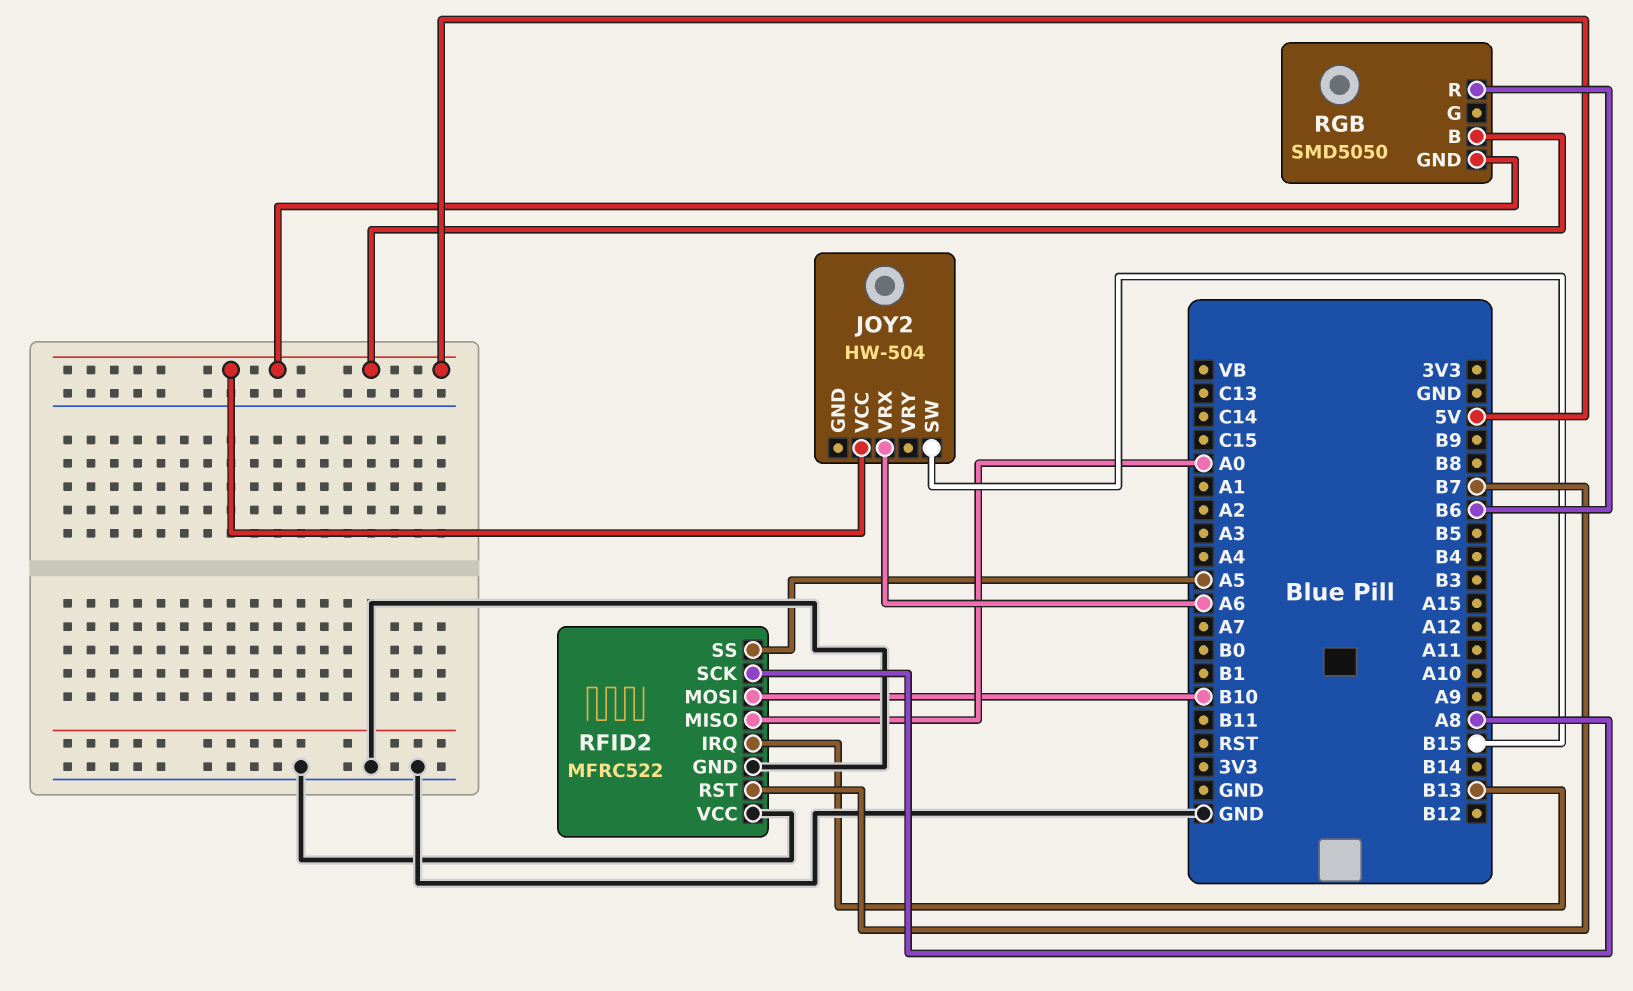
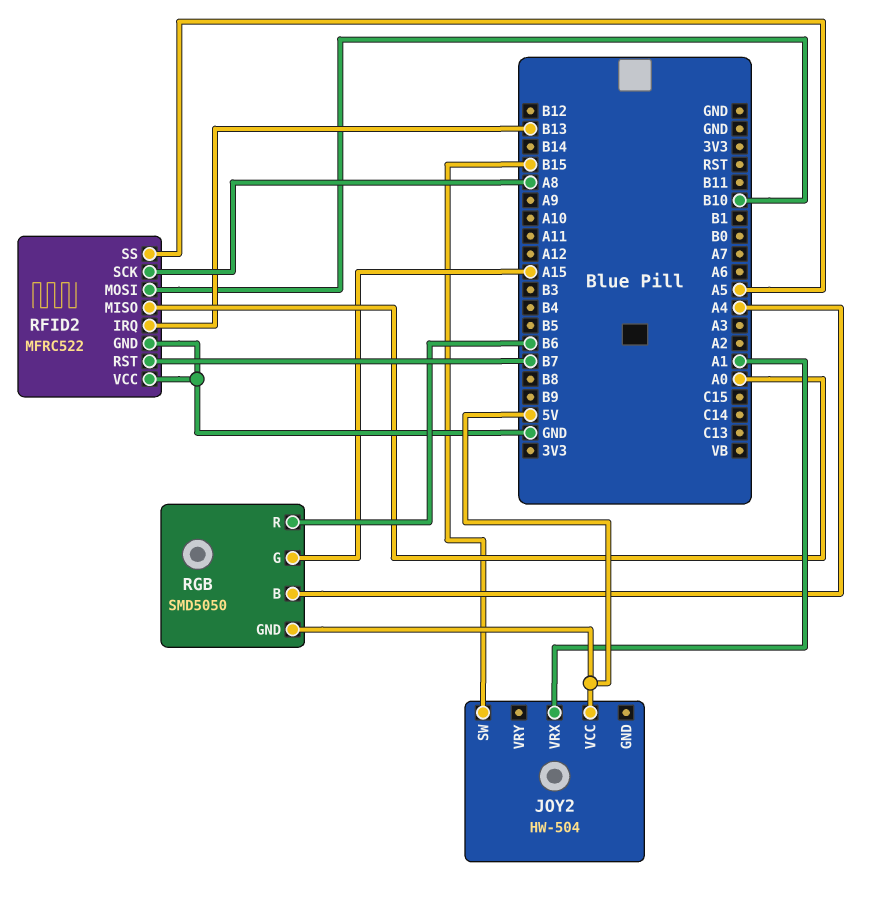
JOY2 pin VRX: A6 -> A1
RGB pin B: 5V -> A4
RGB pin G: none -> A15

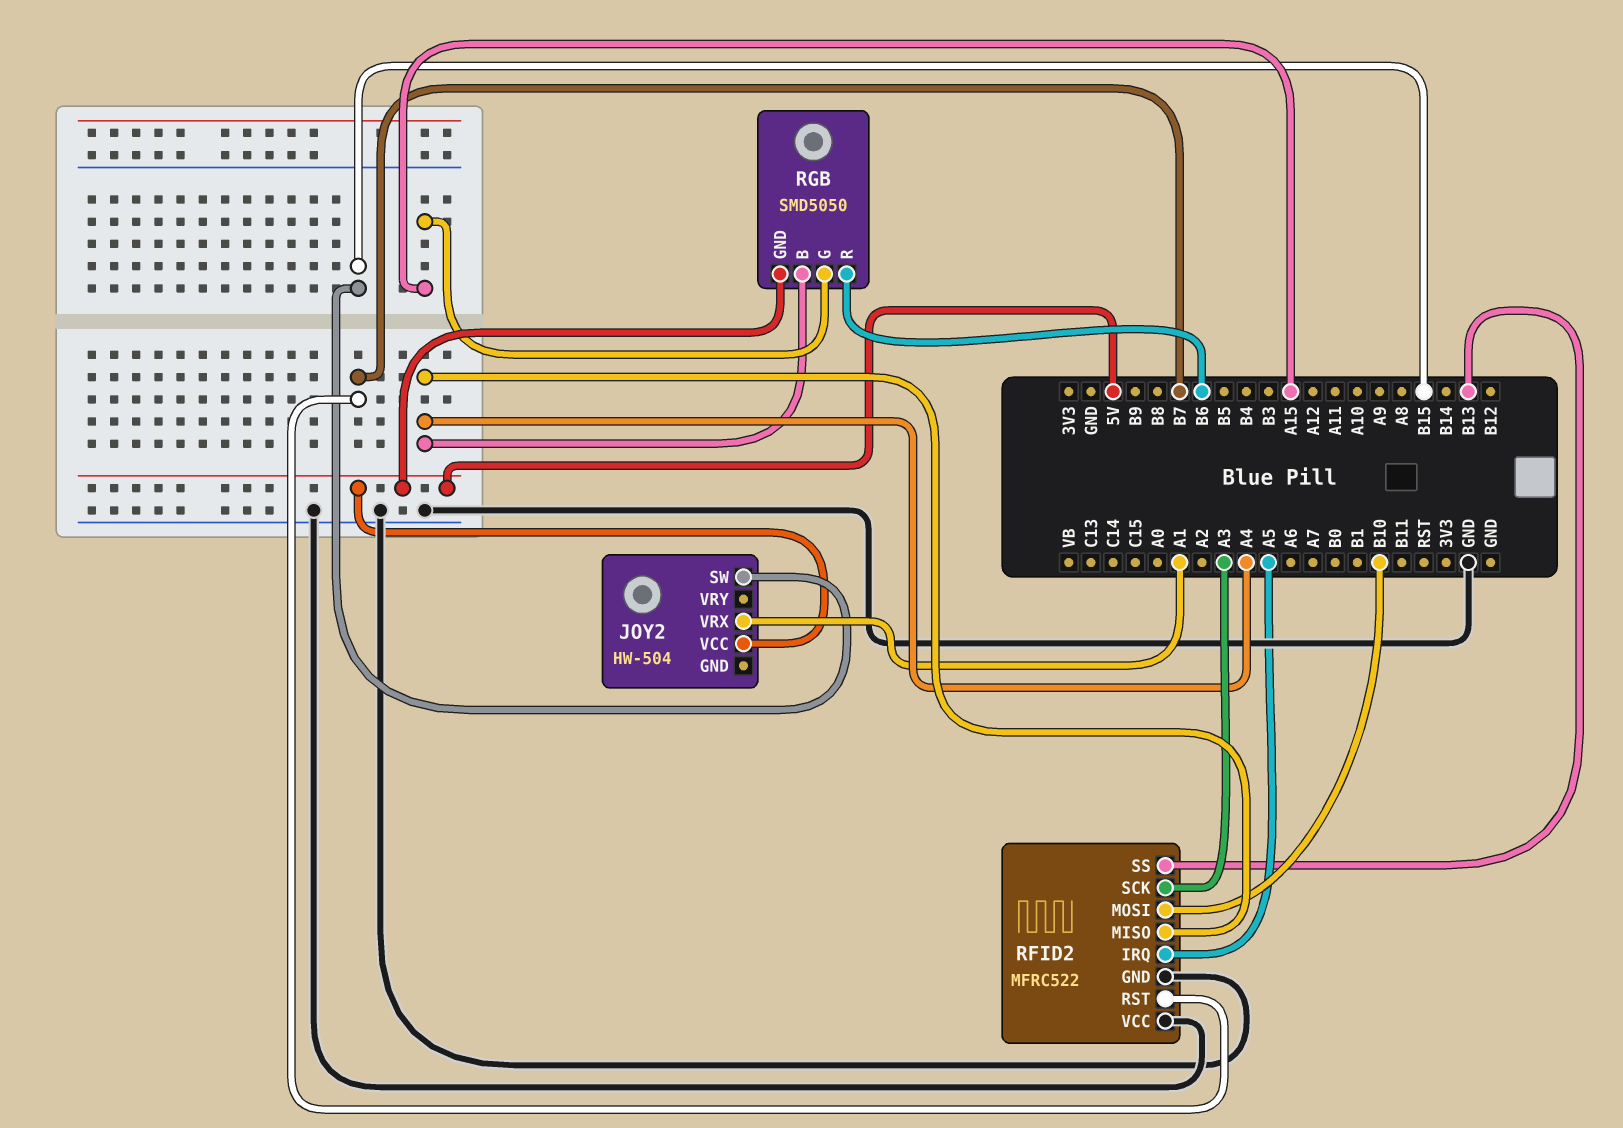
RFID2 pin IRQ: B13 -> A5
RFID2 pin MISO: A0 -> A4
RFID2 pin SCK: A8 -> A3
RFID2 pin SS: A5 -> B13

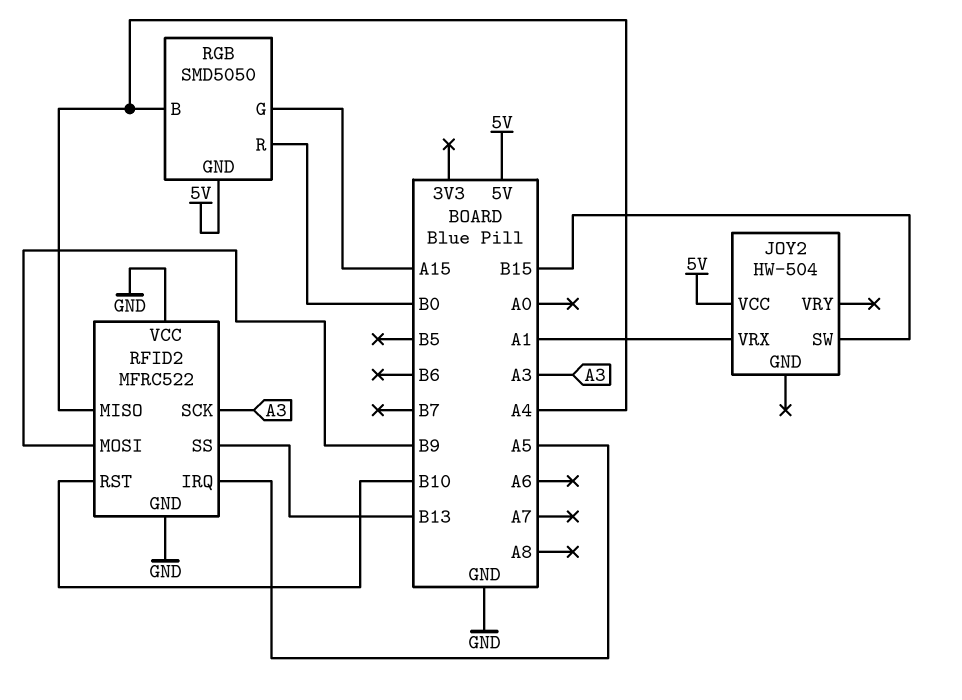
RFID2 pin MOSI: B10 -> B9
RFID2 pin RST: B7 -> B10
RGB pin R: B6 -> B0

